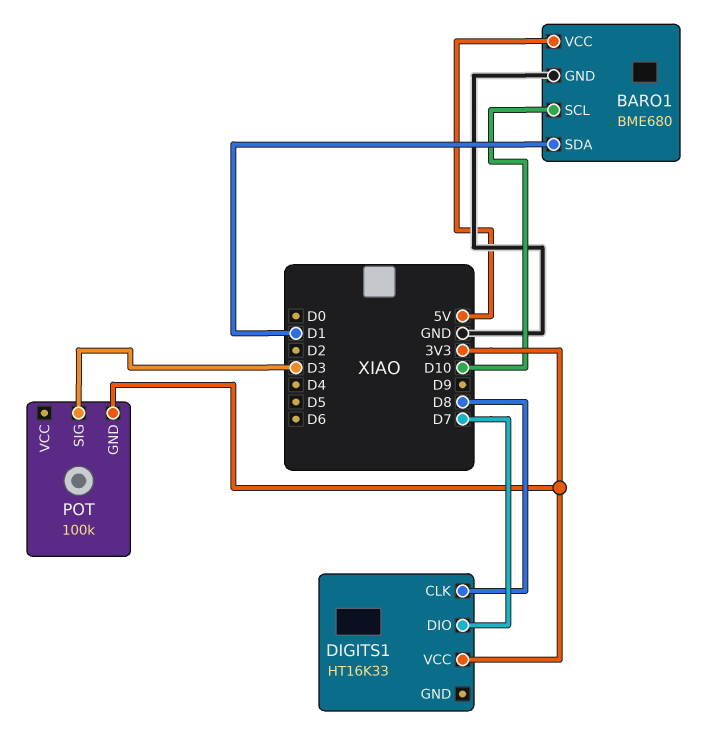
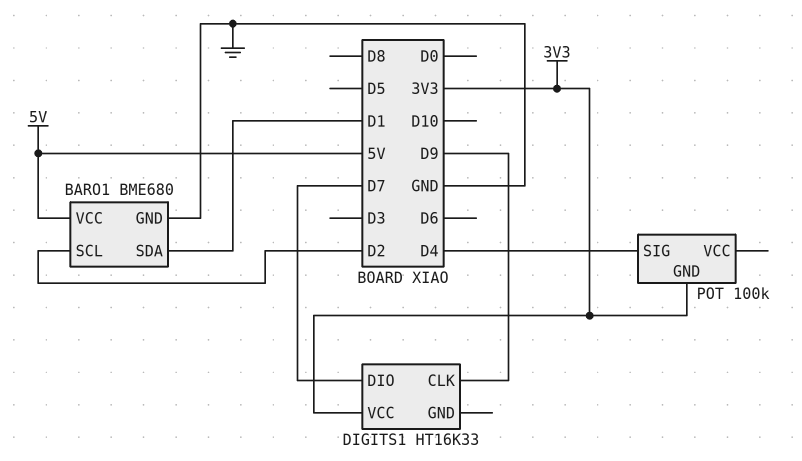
BARO1 pin SCL: D10 -> D2
DIGITS1 pin CLK: D8 -> D9
POT pin SIG: D3 -> D4

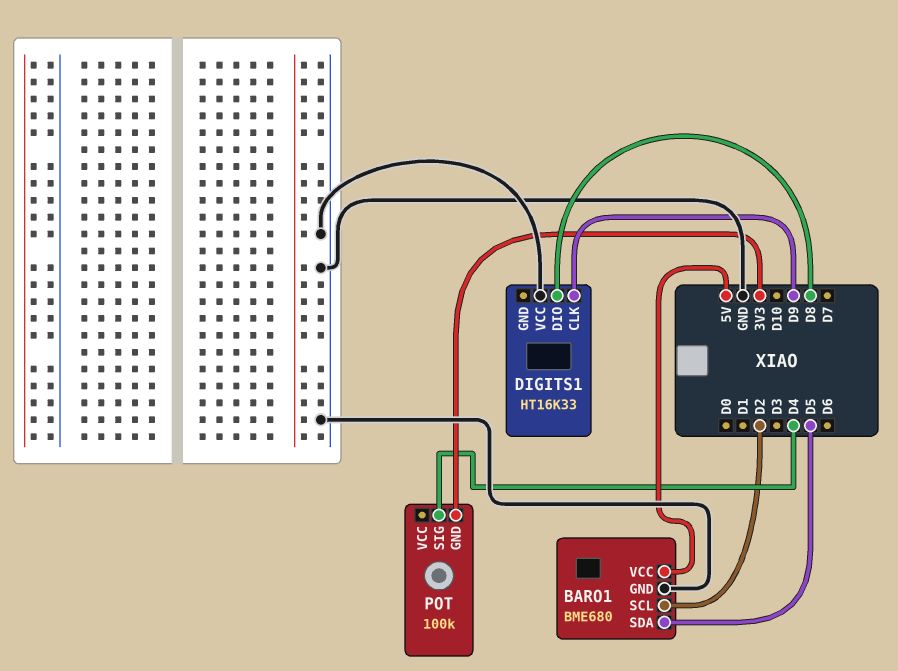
BARO1 pin SDA: D1 -> D5
DIGITS1 pin DIO: D7 -> D8
DIGITS1 pin VCC: 3V3 -> GND

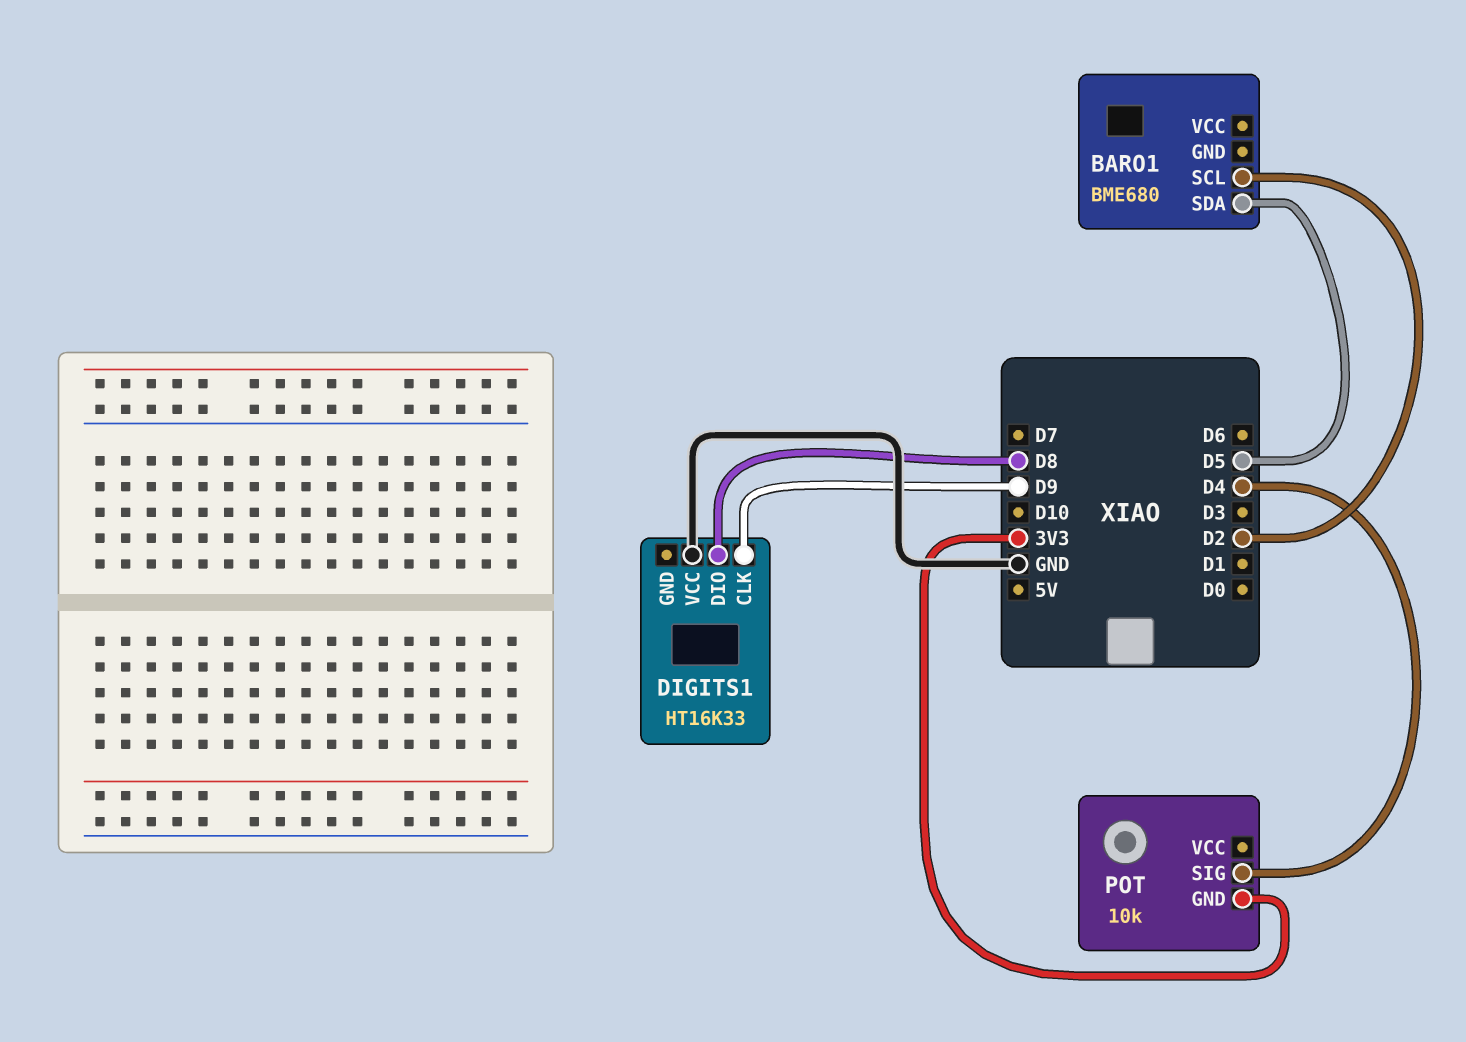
BARO1 pin GND: GND -> none
BARO1 pin VCC: 5V -> none
POT: 100k -> 10k

